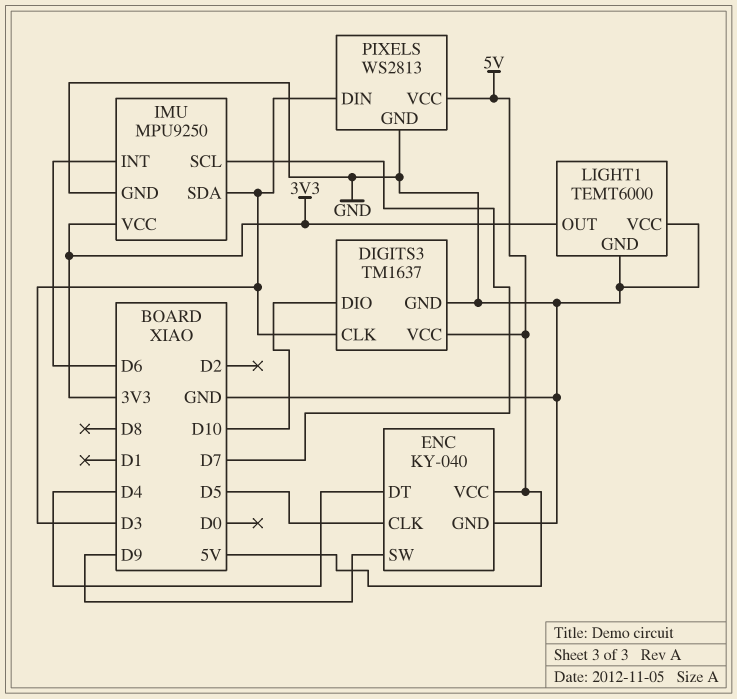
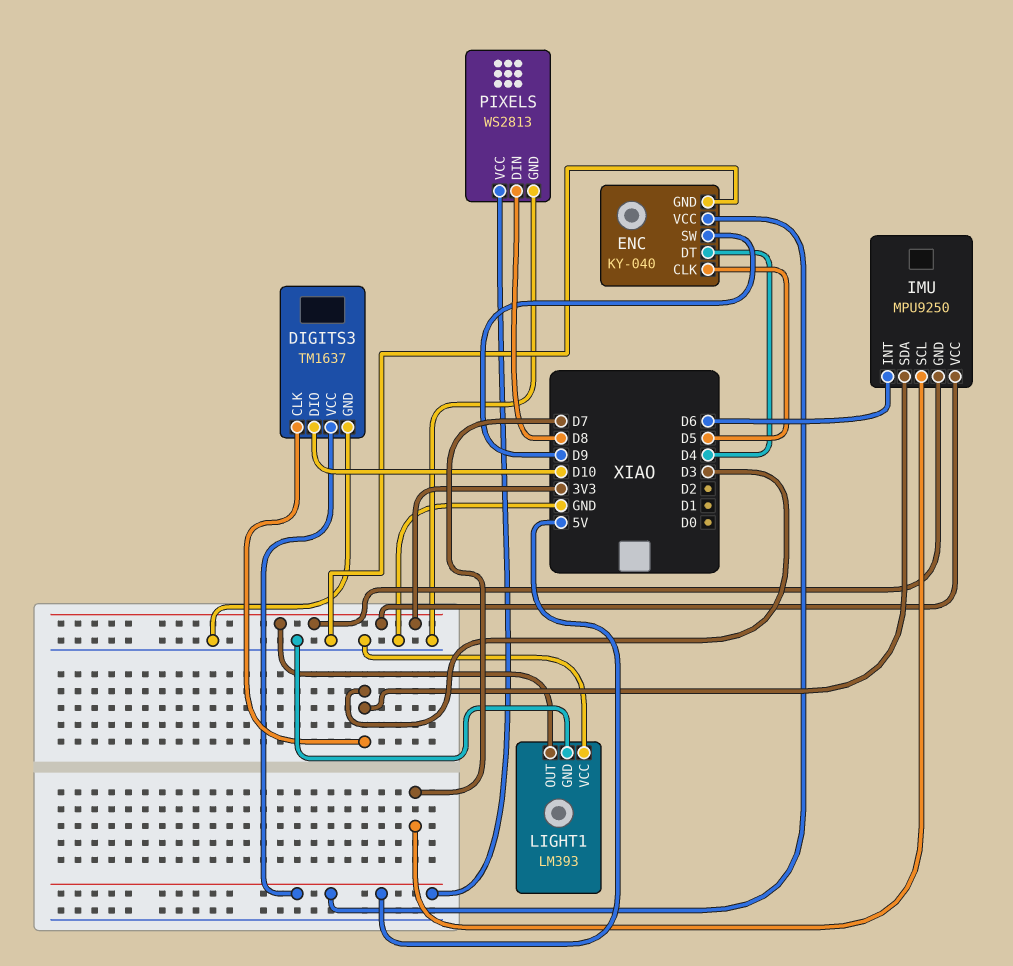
IMU pin GND: GND -> 3V3
LIGHT1: TEMT6000 -> LM393
PIXELS pin DIN: D3 -> D8

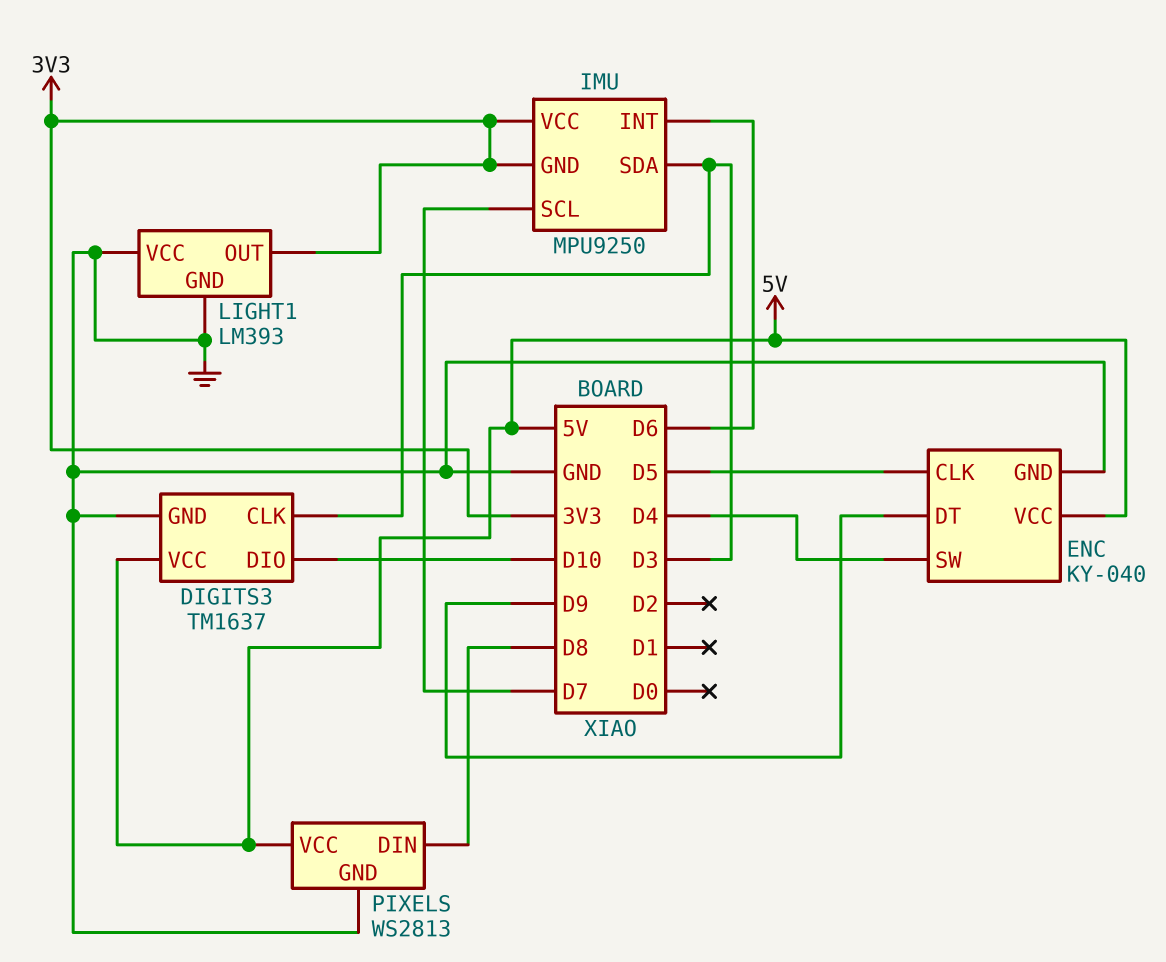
ENC pin DT: D4 -> D9
ENC pin SW: D9 -> D4

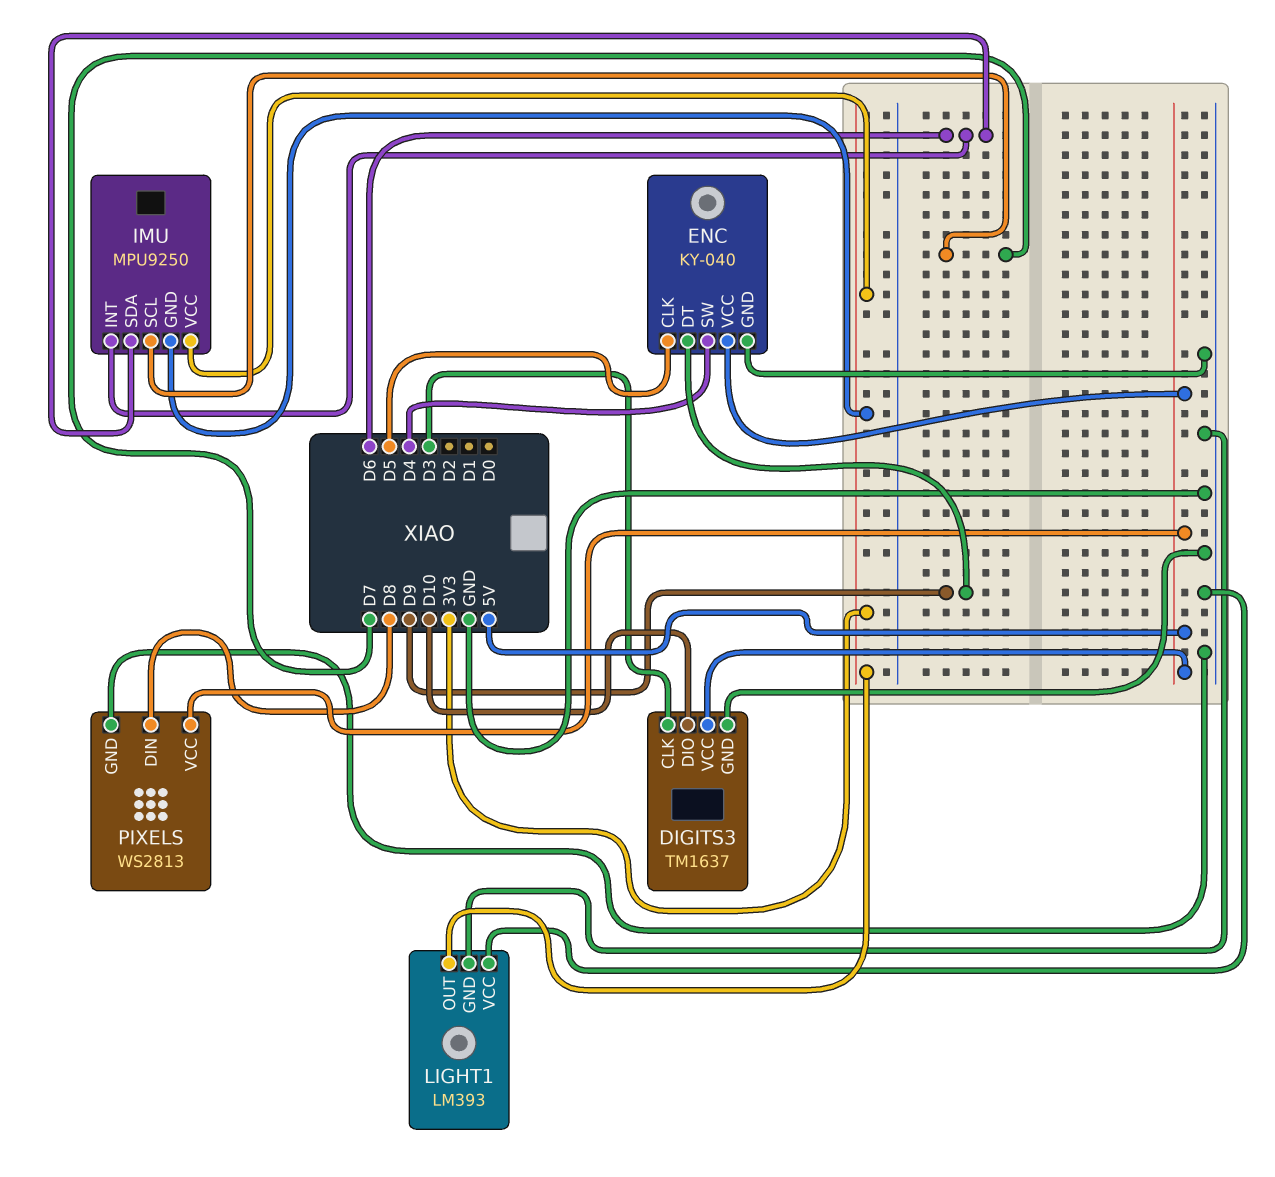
IMU pin SDA: D3 -> D6

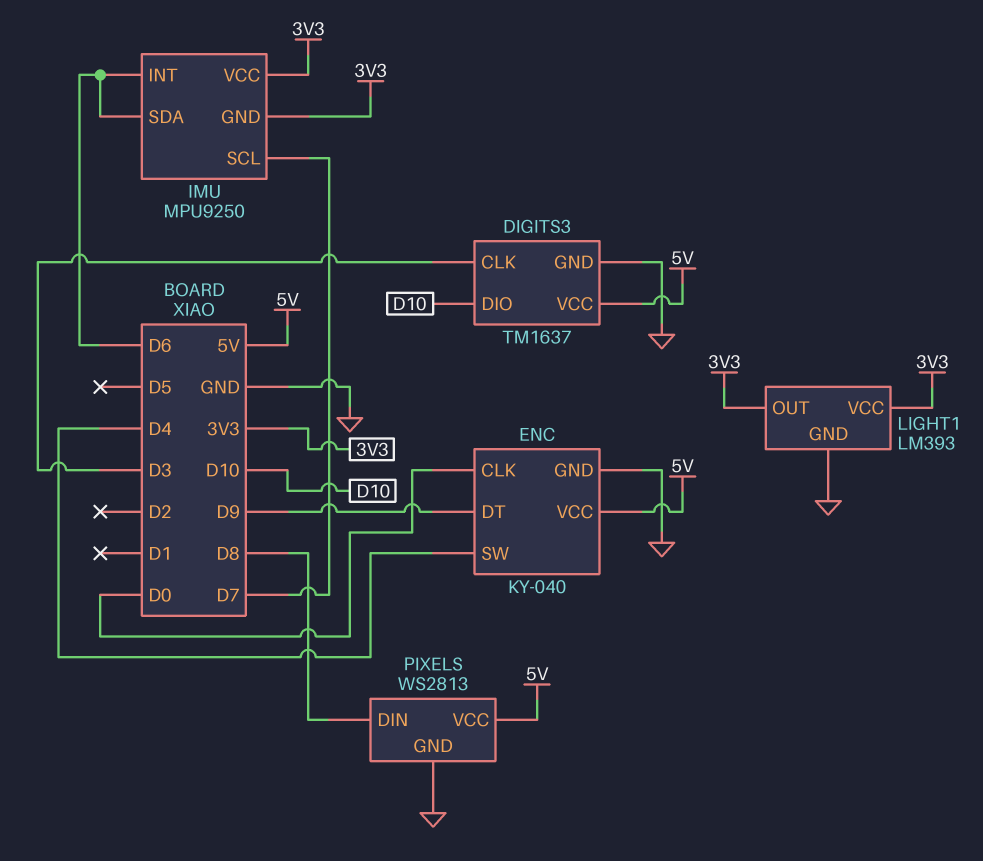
ENC pin CLK: D5 -> D0
LIGHT1 pin VCC: GND -> 3V3

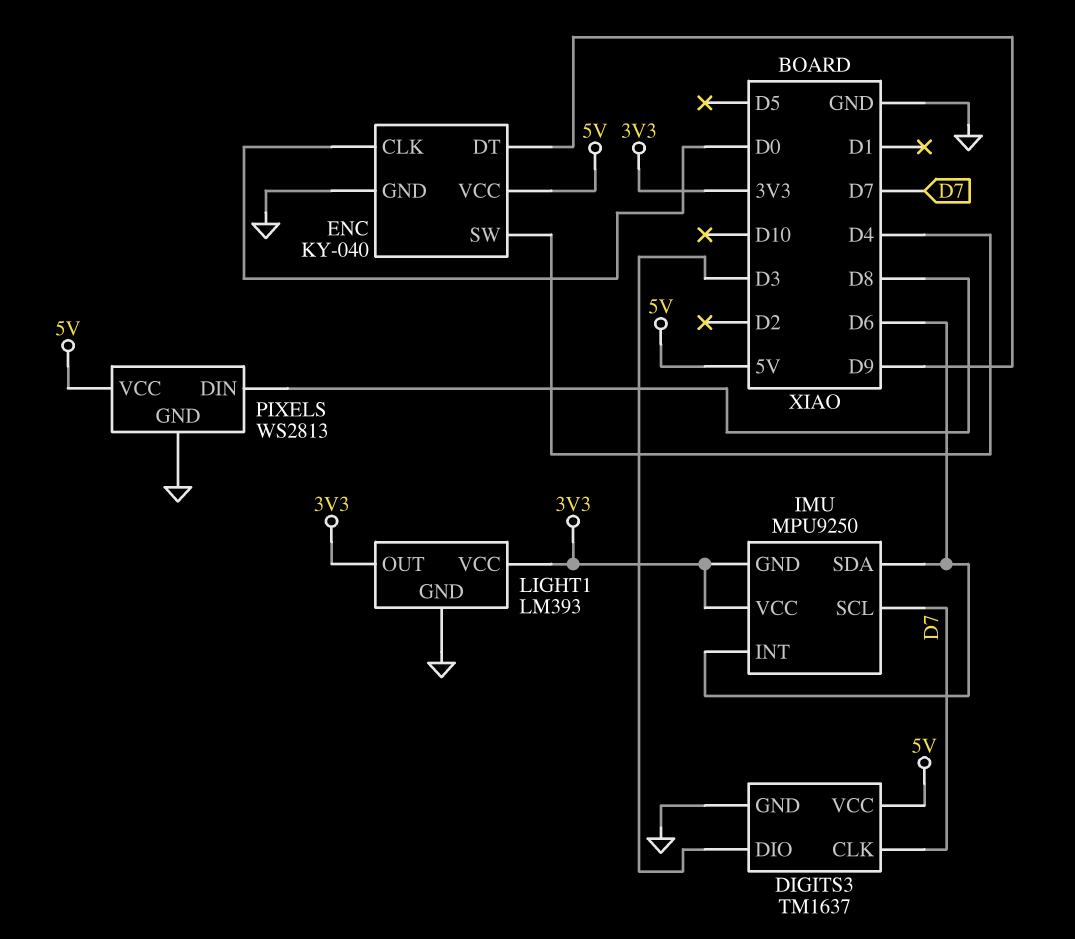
DIGITS3 pin CLK: D3 -> D7
DIGITS3 pin DIO: D10 -> D3

